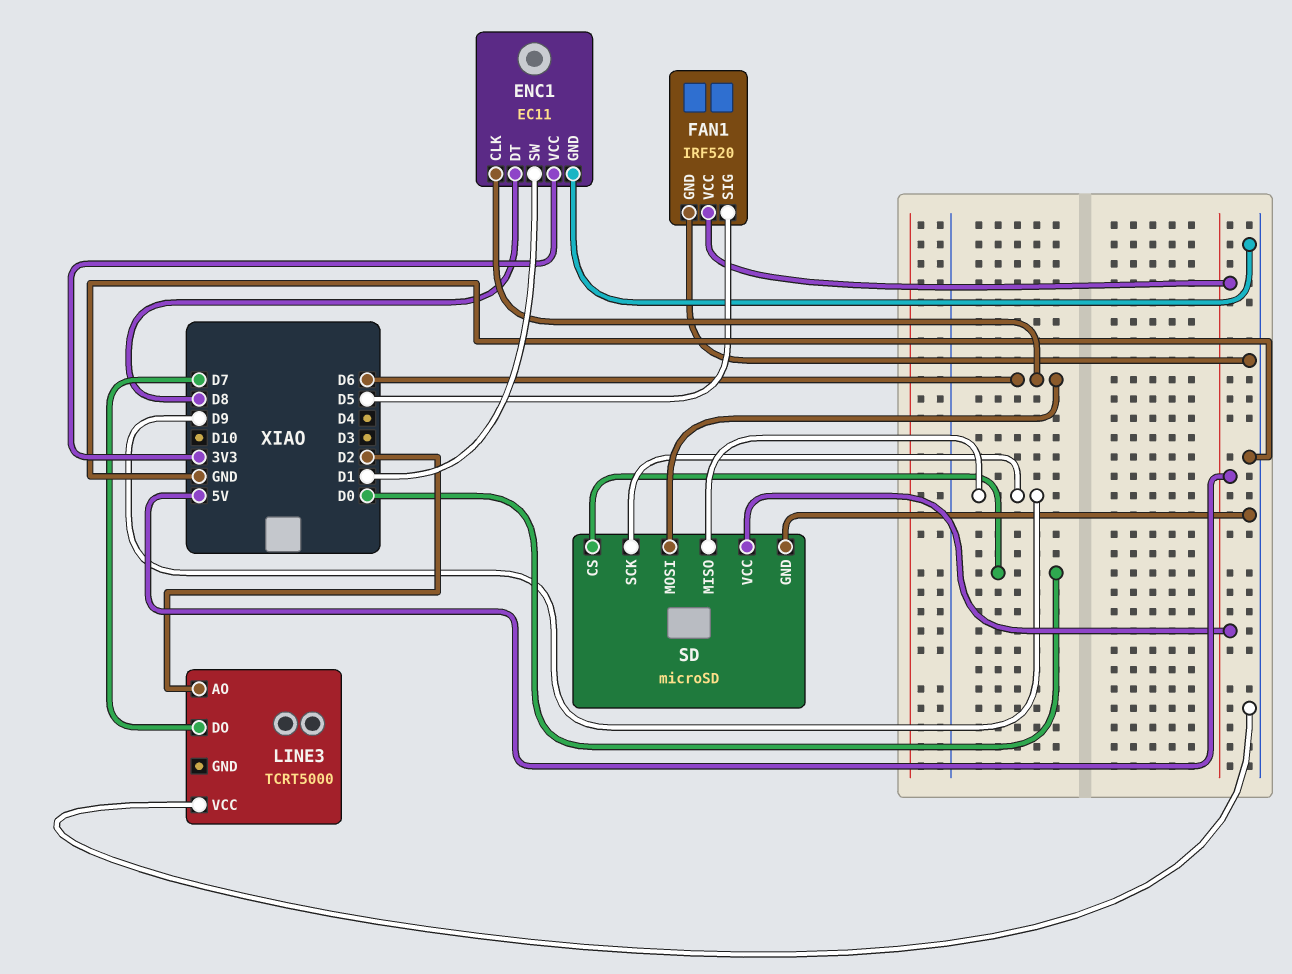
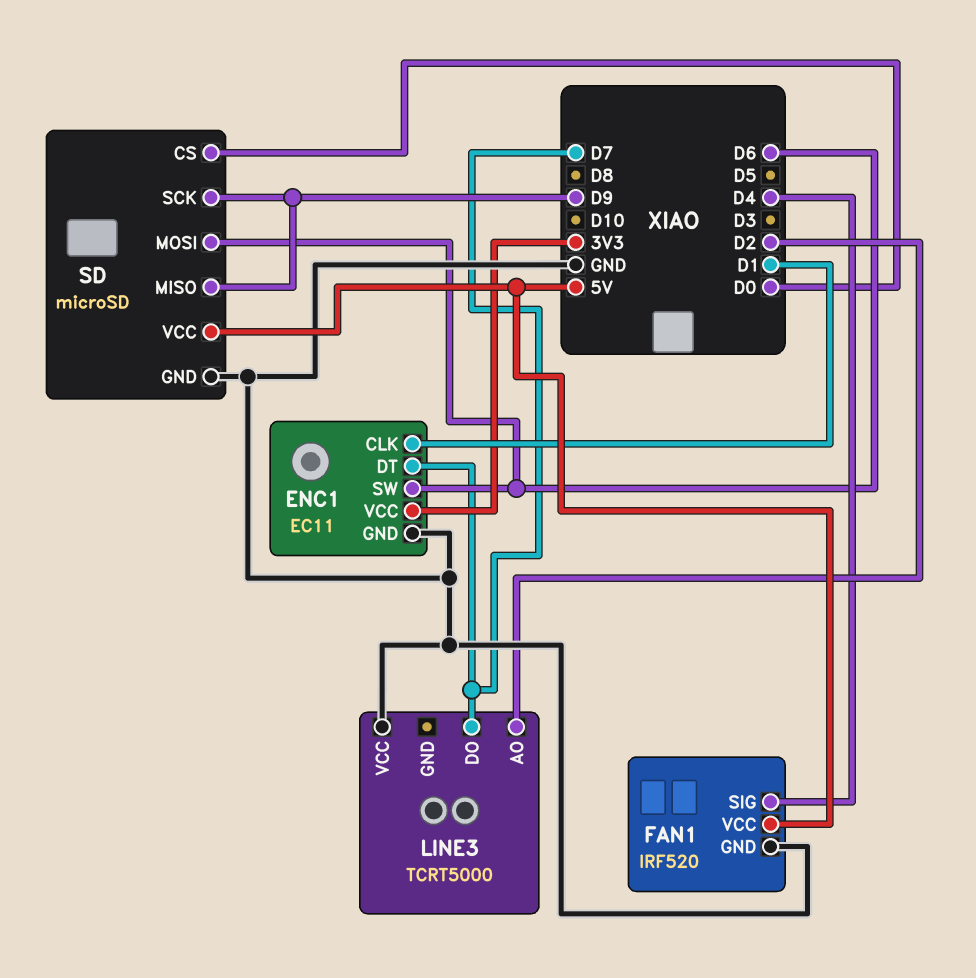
ENC1 pin CLK: D6 -> D1
ENC1 pin DT: D8 -> D7
ENC1 pin SW: D1 -> D6
FAN1 pin SIG: D5 -> D4

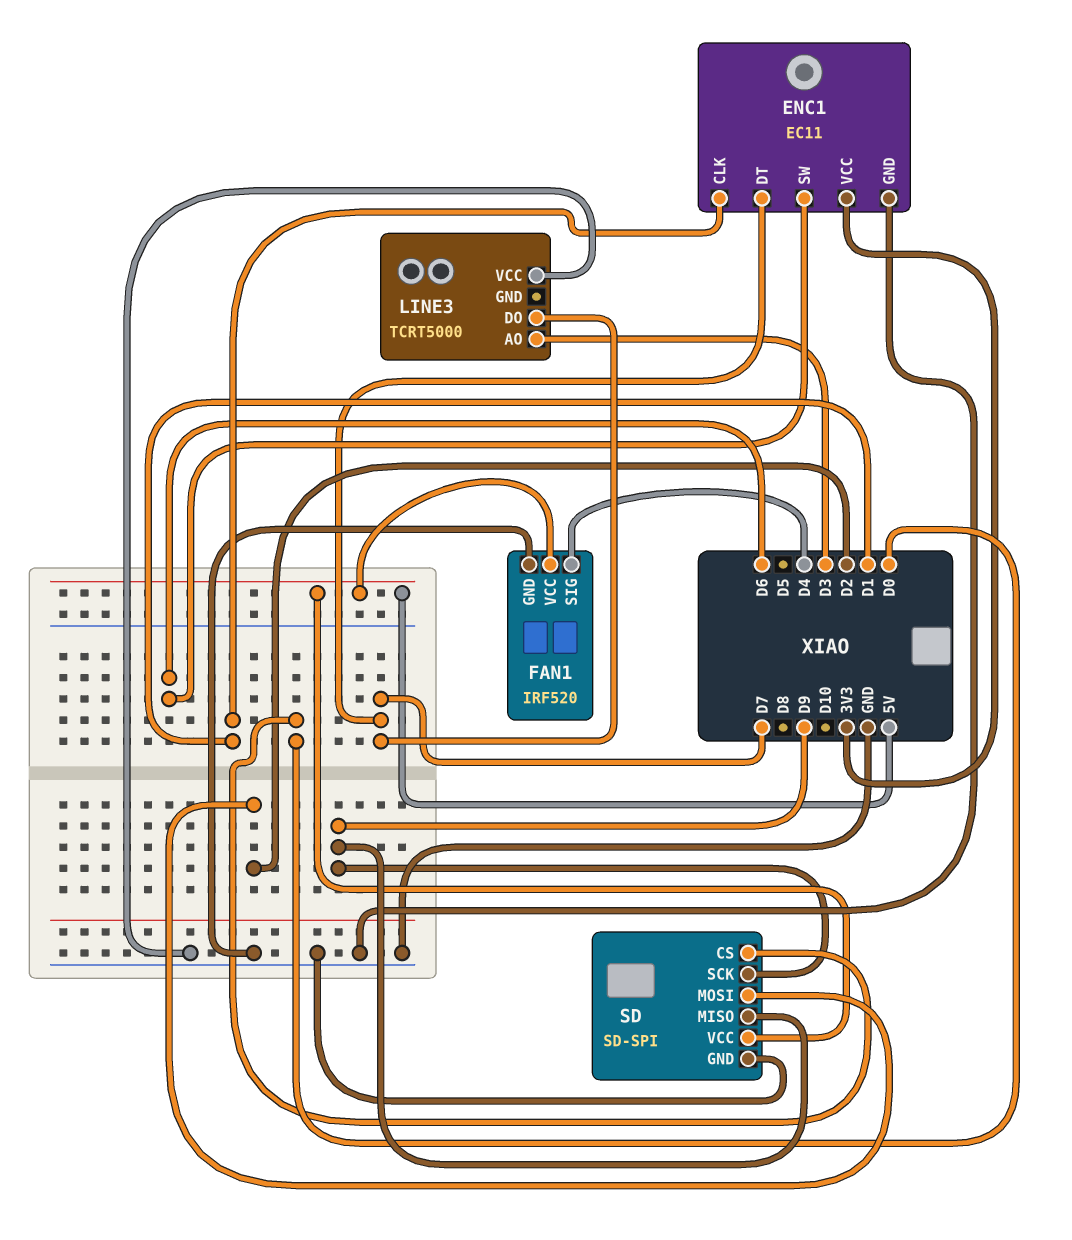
LINE3 pin AO: D2 -> D3
SD: microSD -> SD-SPI
SD pin MOSI: D6 -> D2

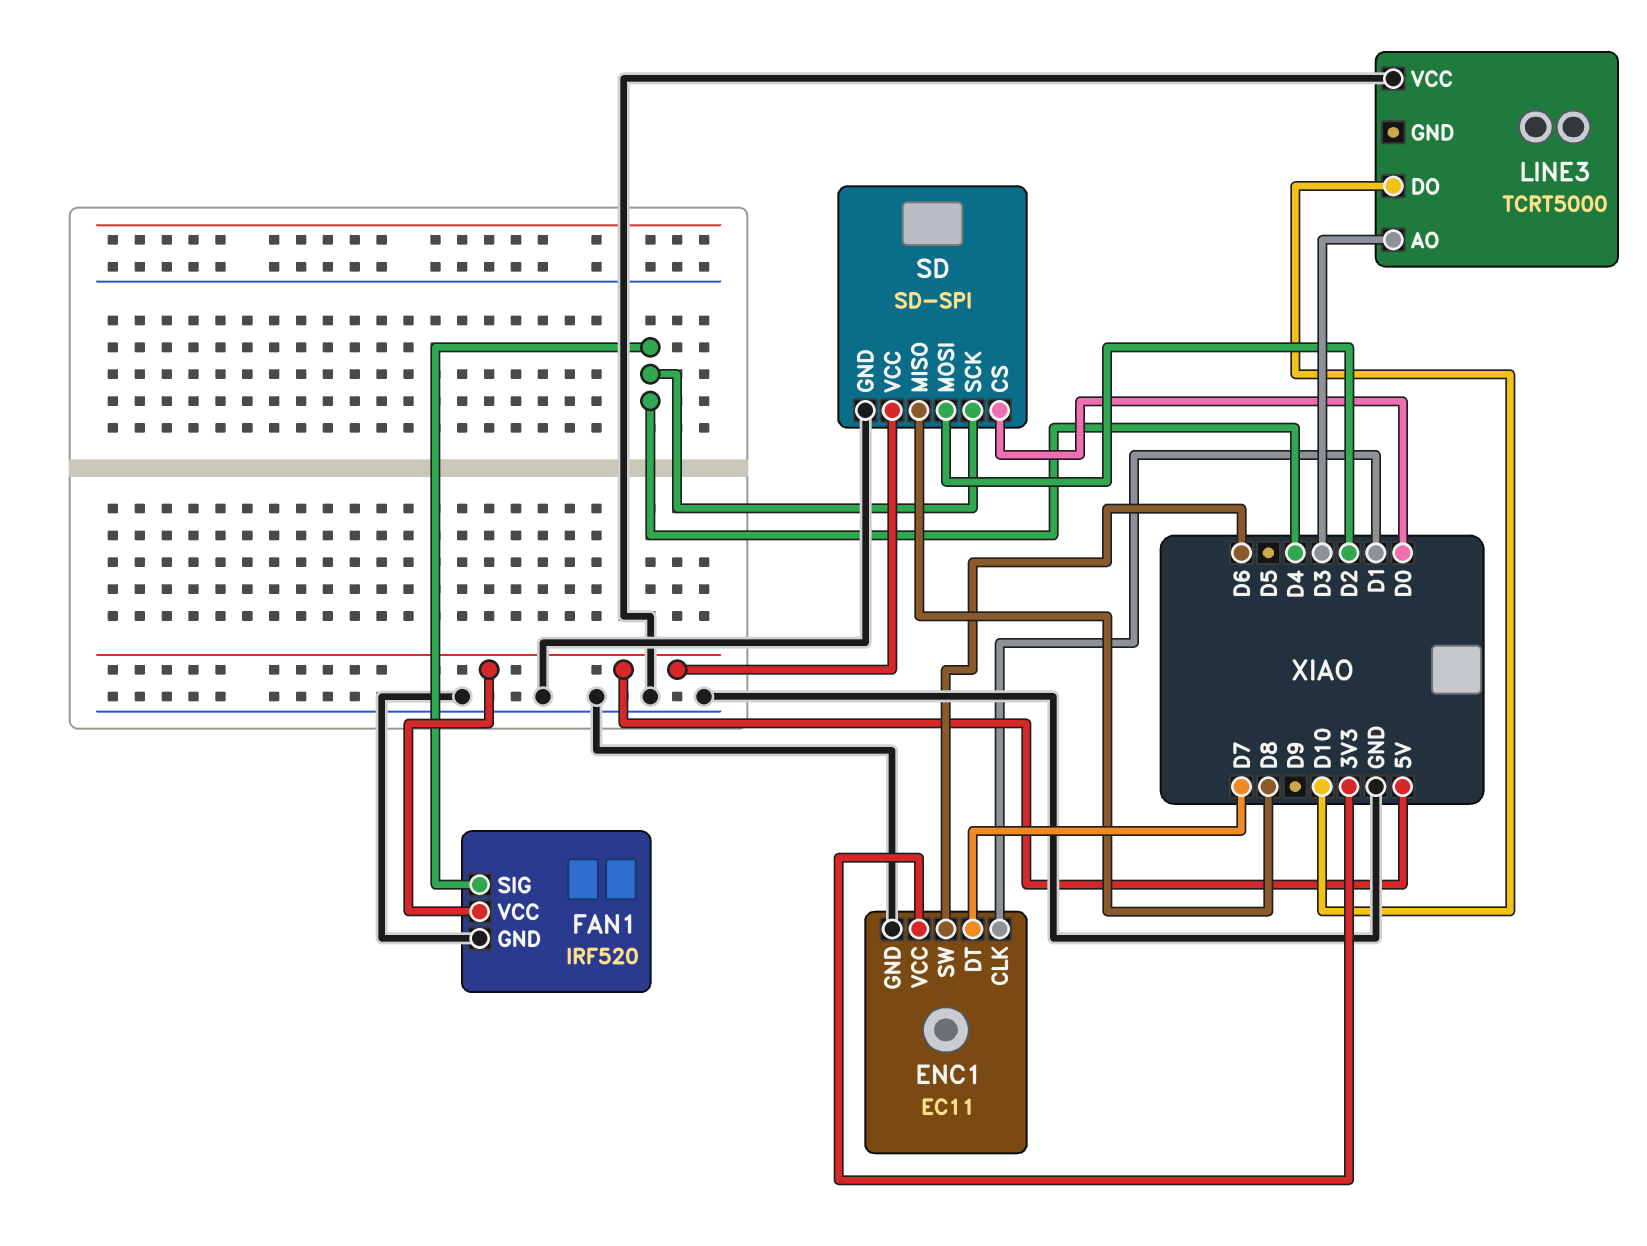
LINE3 pin DO: D7 -> D10
SD pin MISO: D9 -> D8
SD pin SCK: D9 -> D4

